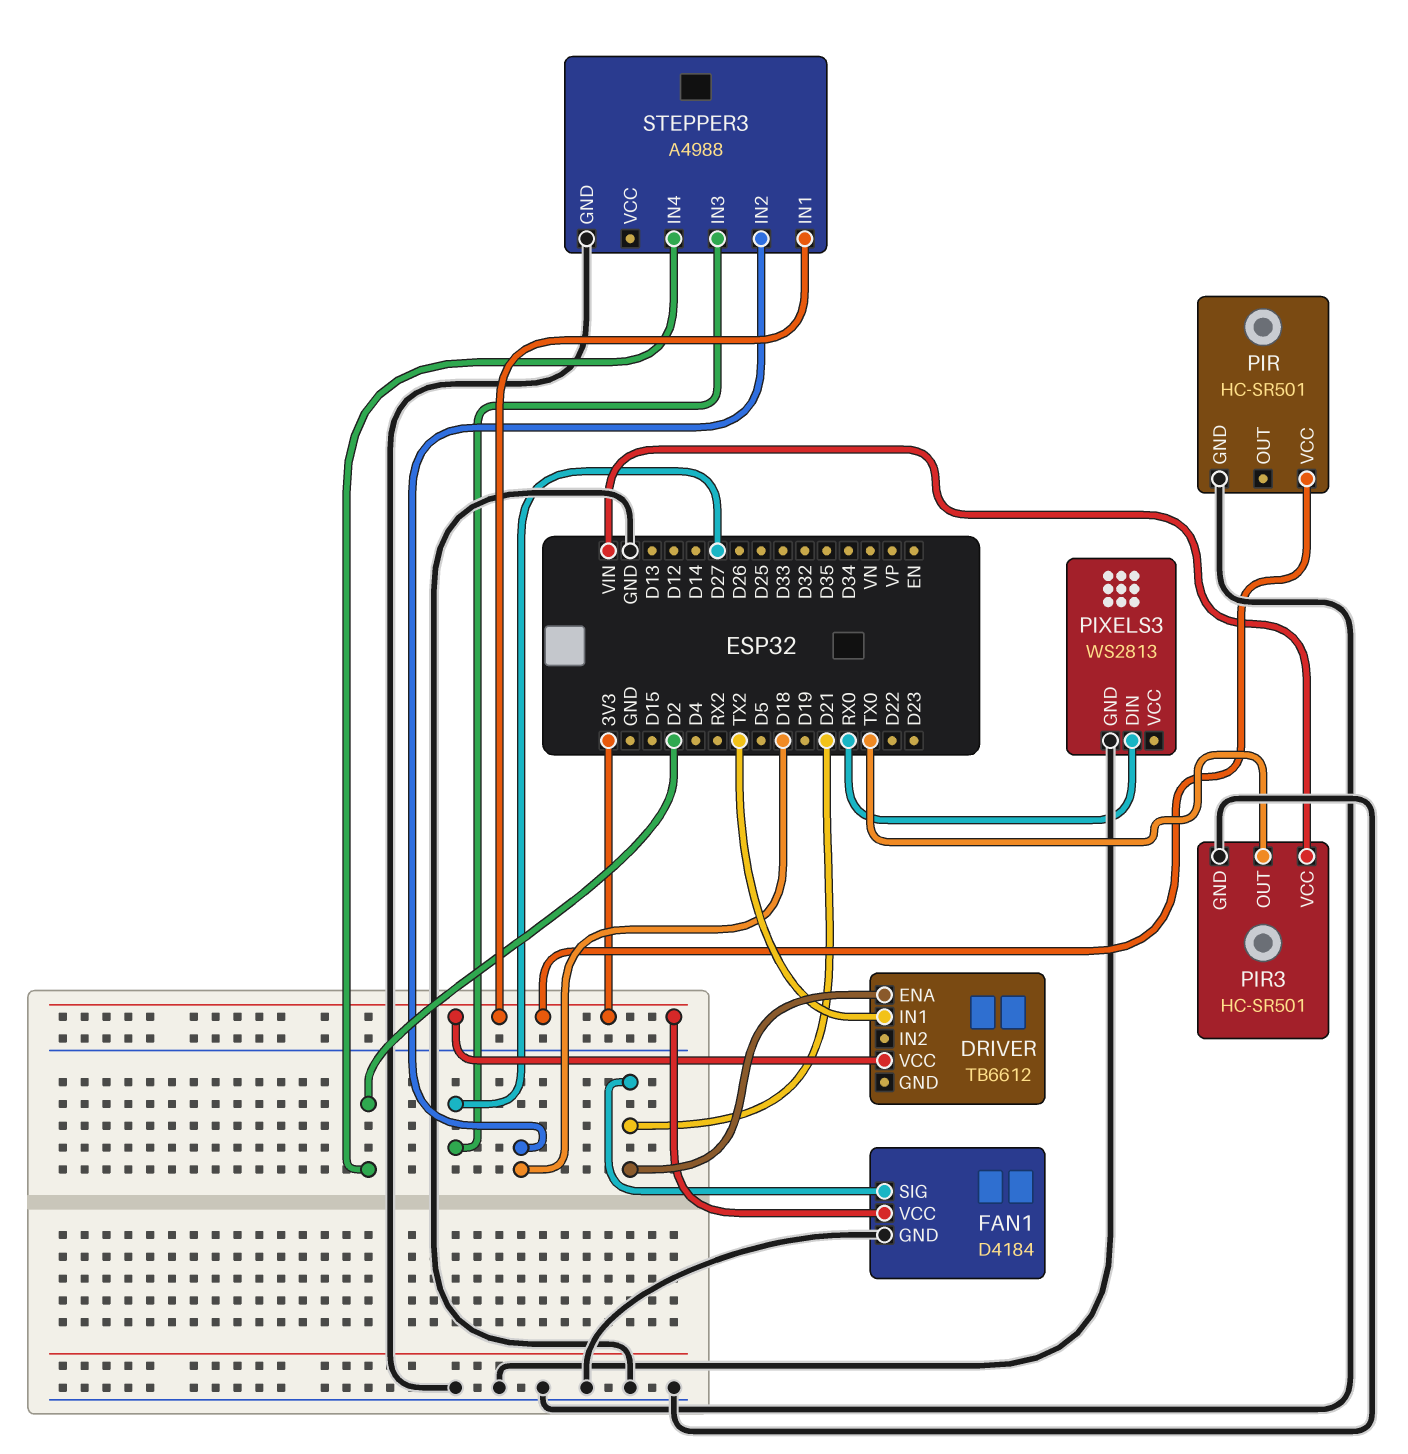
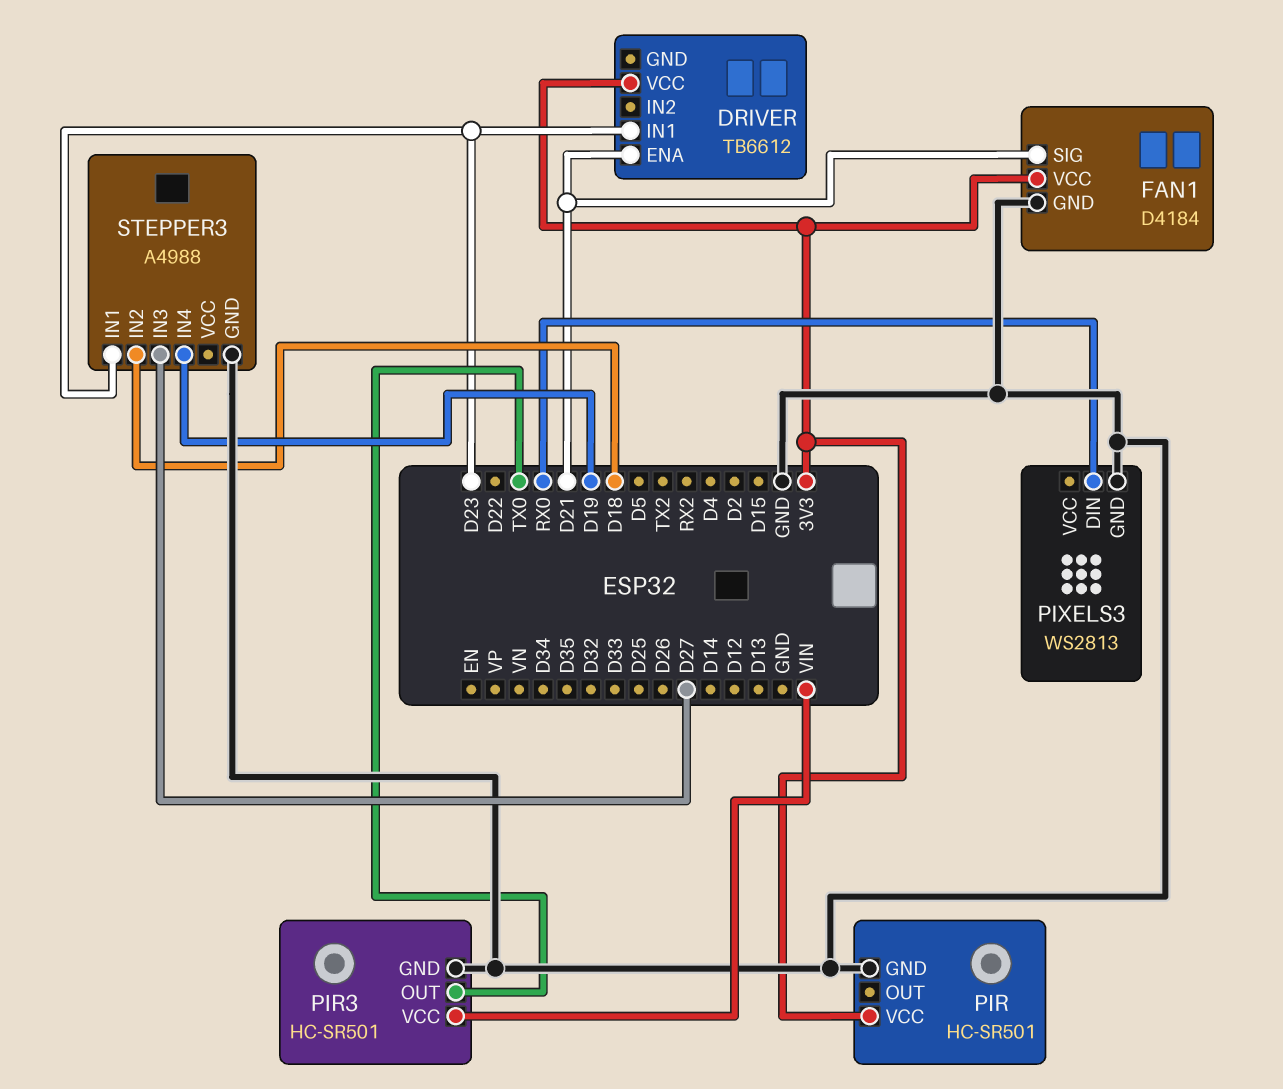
DRIVER pin IN1: TX2 -> D23
STEPPER3 pin IN1: 3V3 -> D23
STEPPER3 pin IN4: D2 -> D19

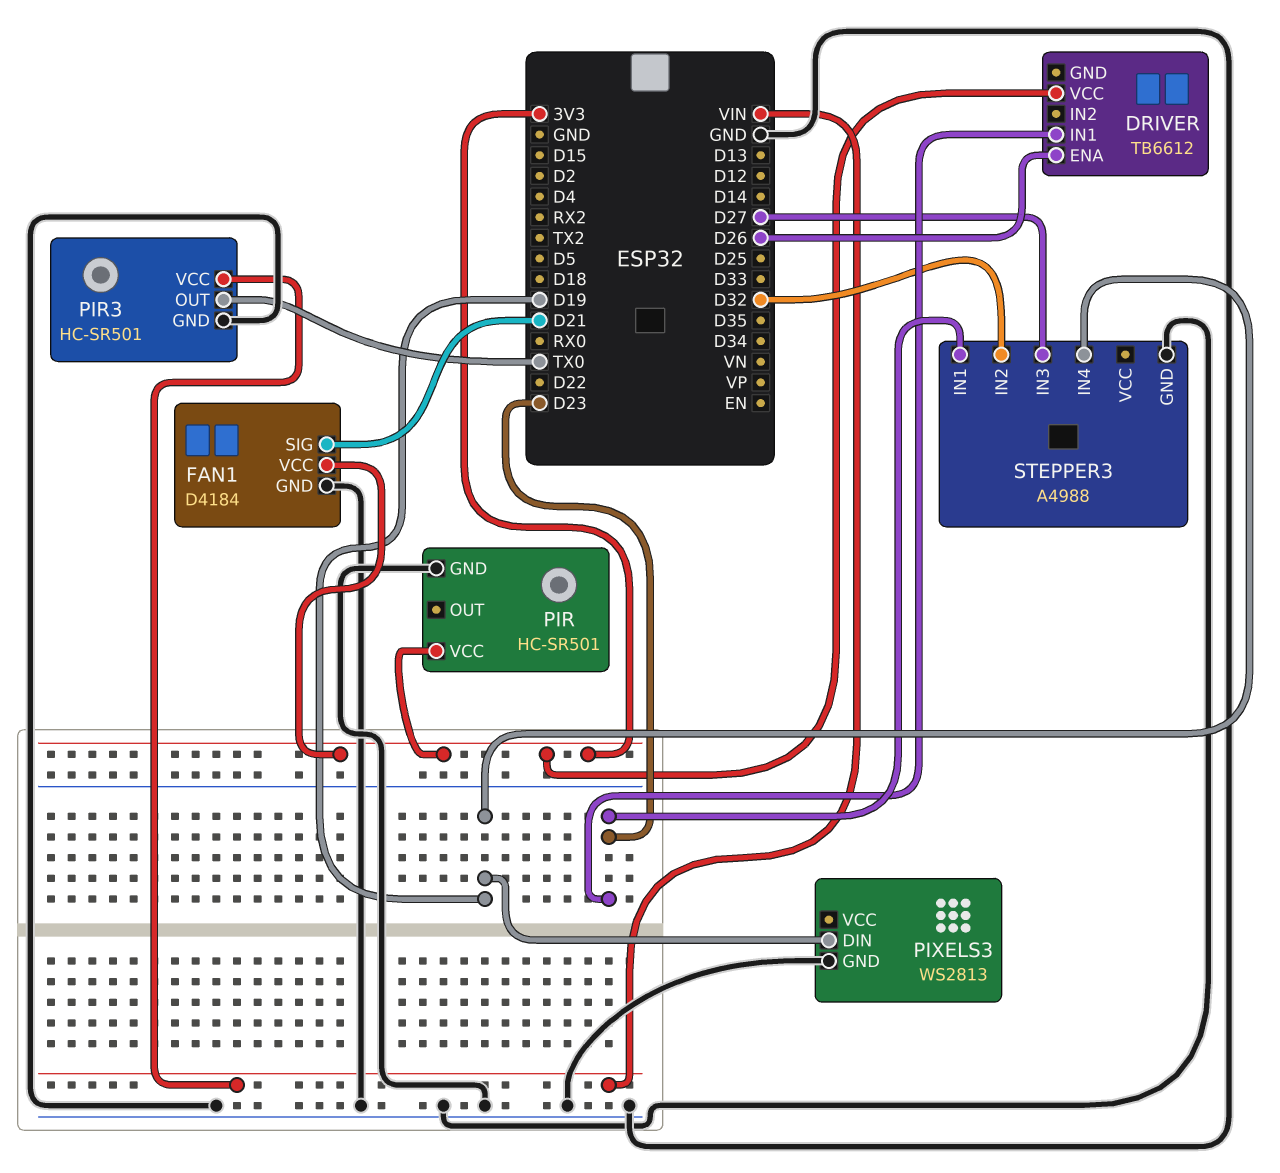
DRIVER pin ENA: D21 -> D26
PIXELS3 pin DIN: RX0 -> D19
STEPPER3 pin IN2: D18 -> D32

